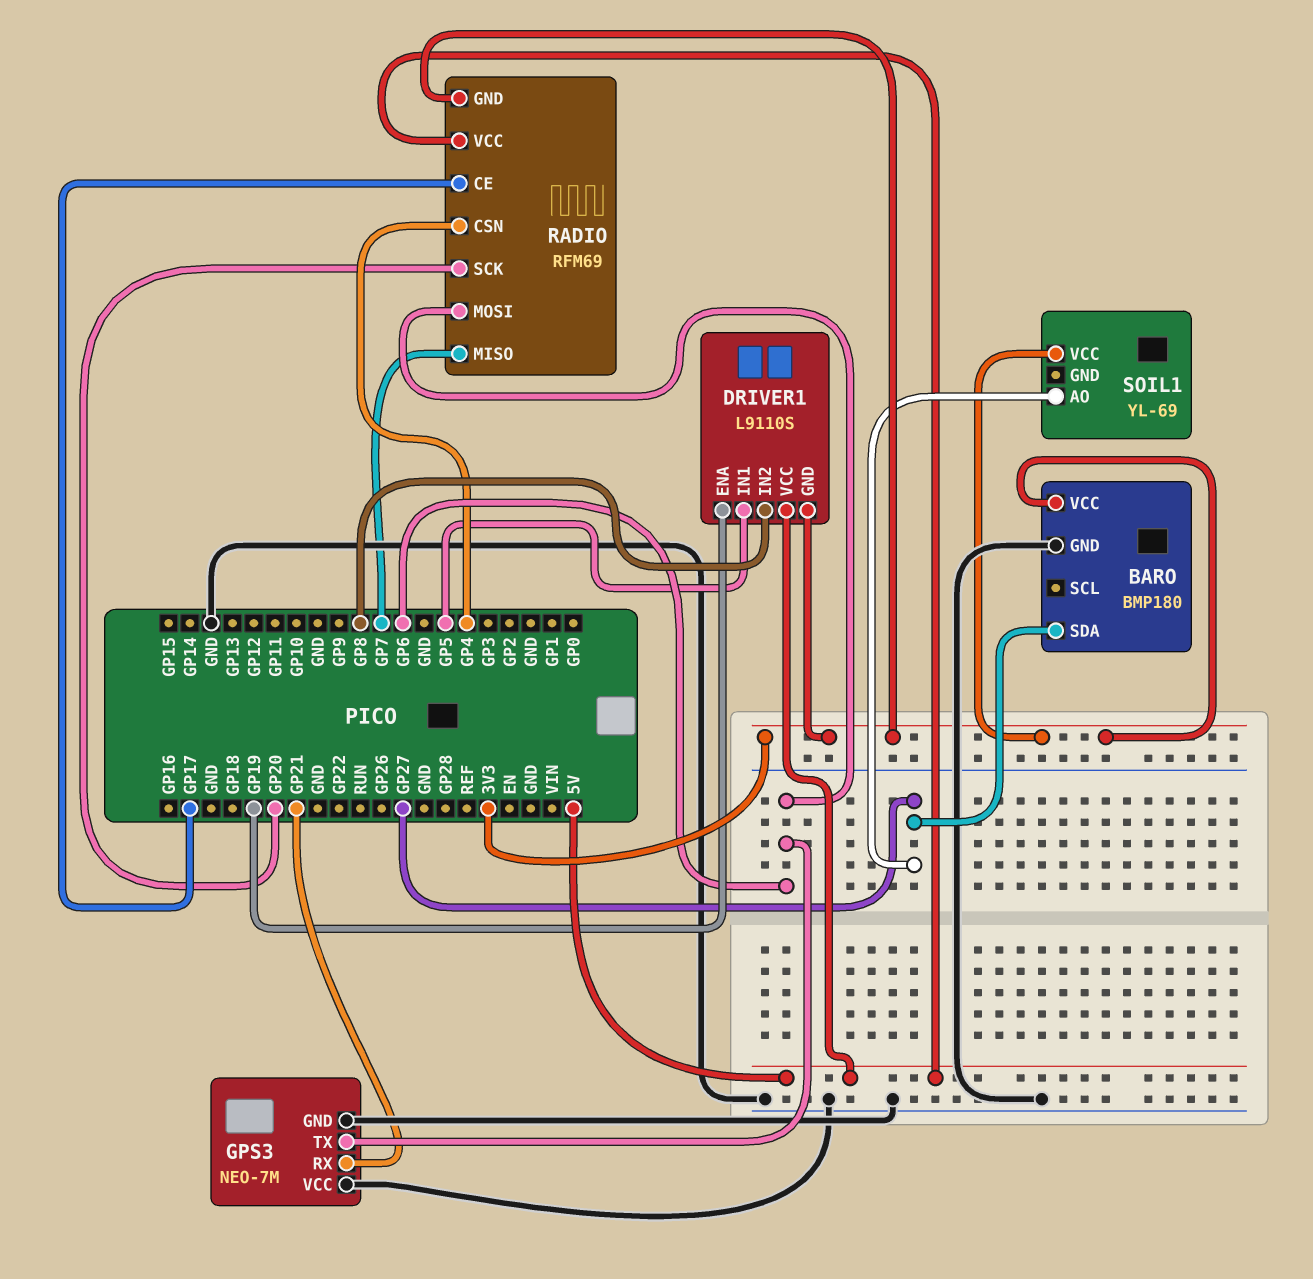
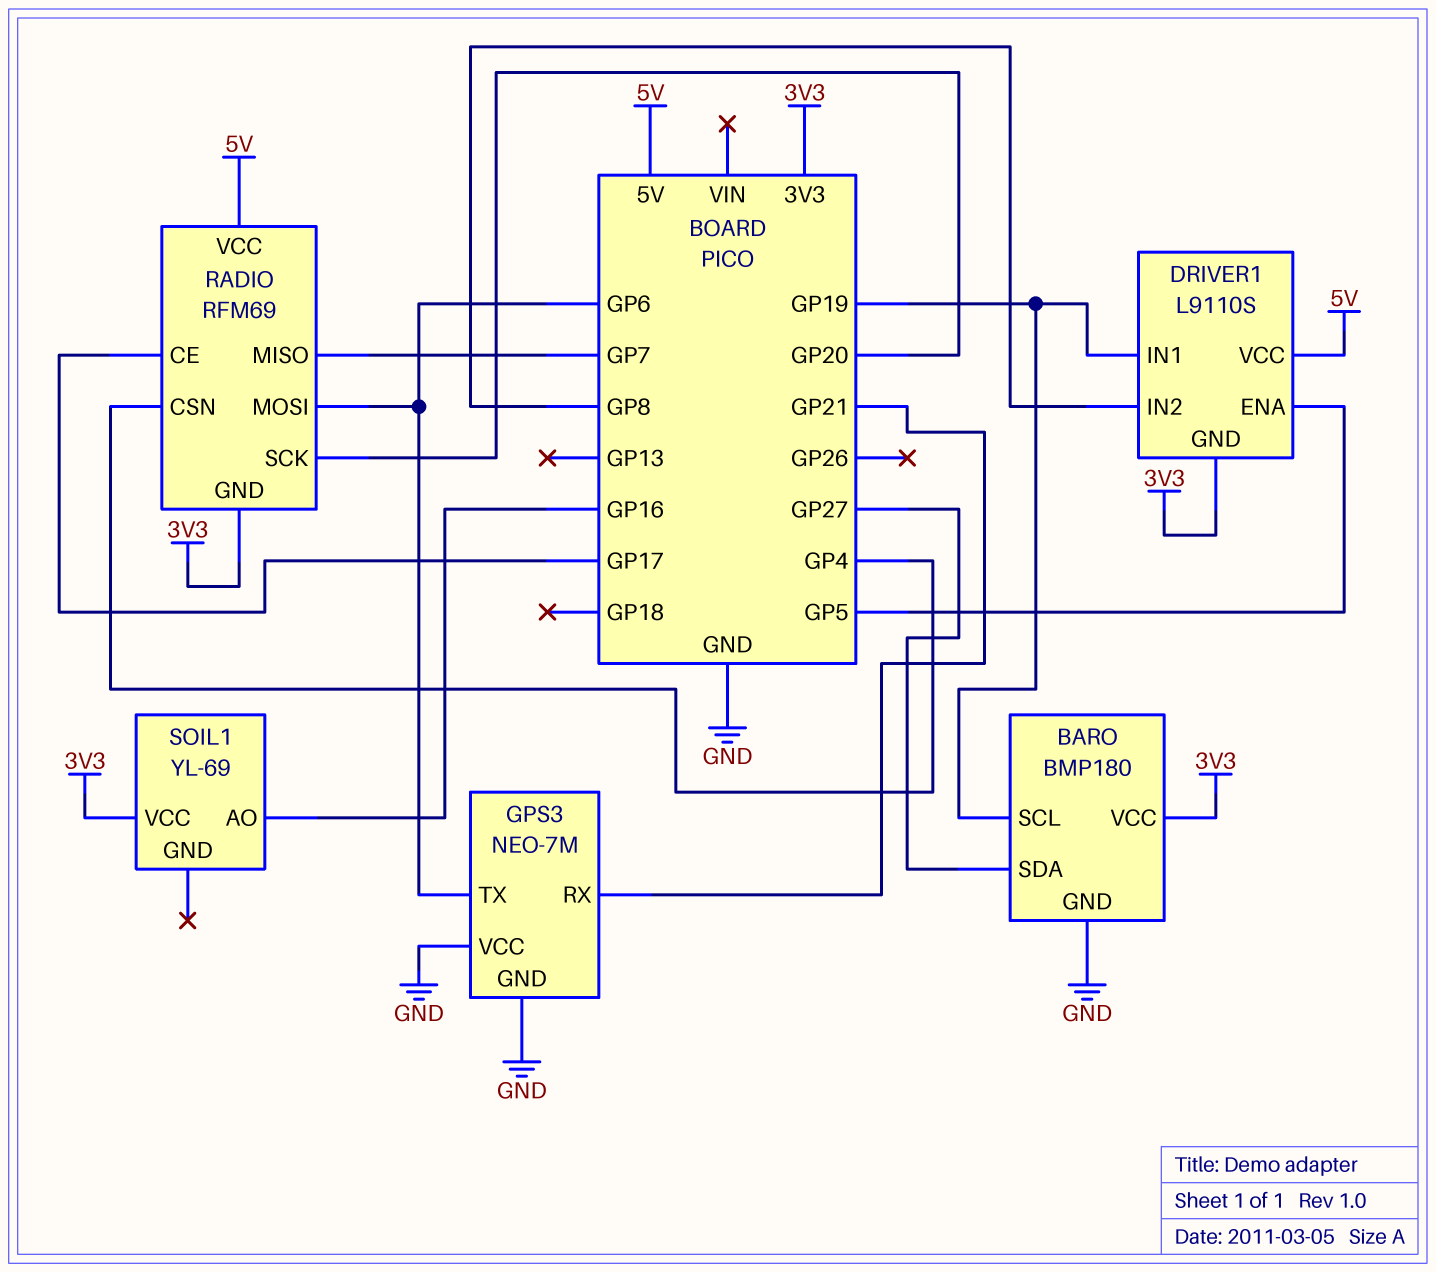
BARO pin SCL: none -> GP19
DRIVER1 pin ENA: GP19 -> GP5
DRIVER1 pin IN1: GP5 -> GP19
SOIL1 pin AO: GP27 -> GP16

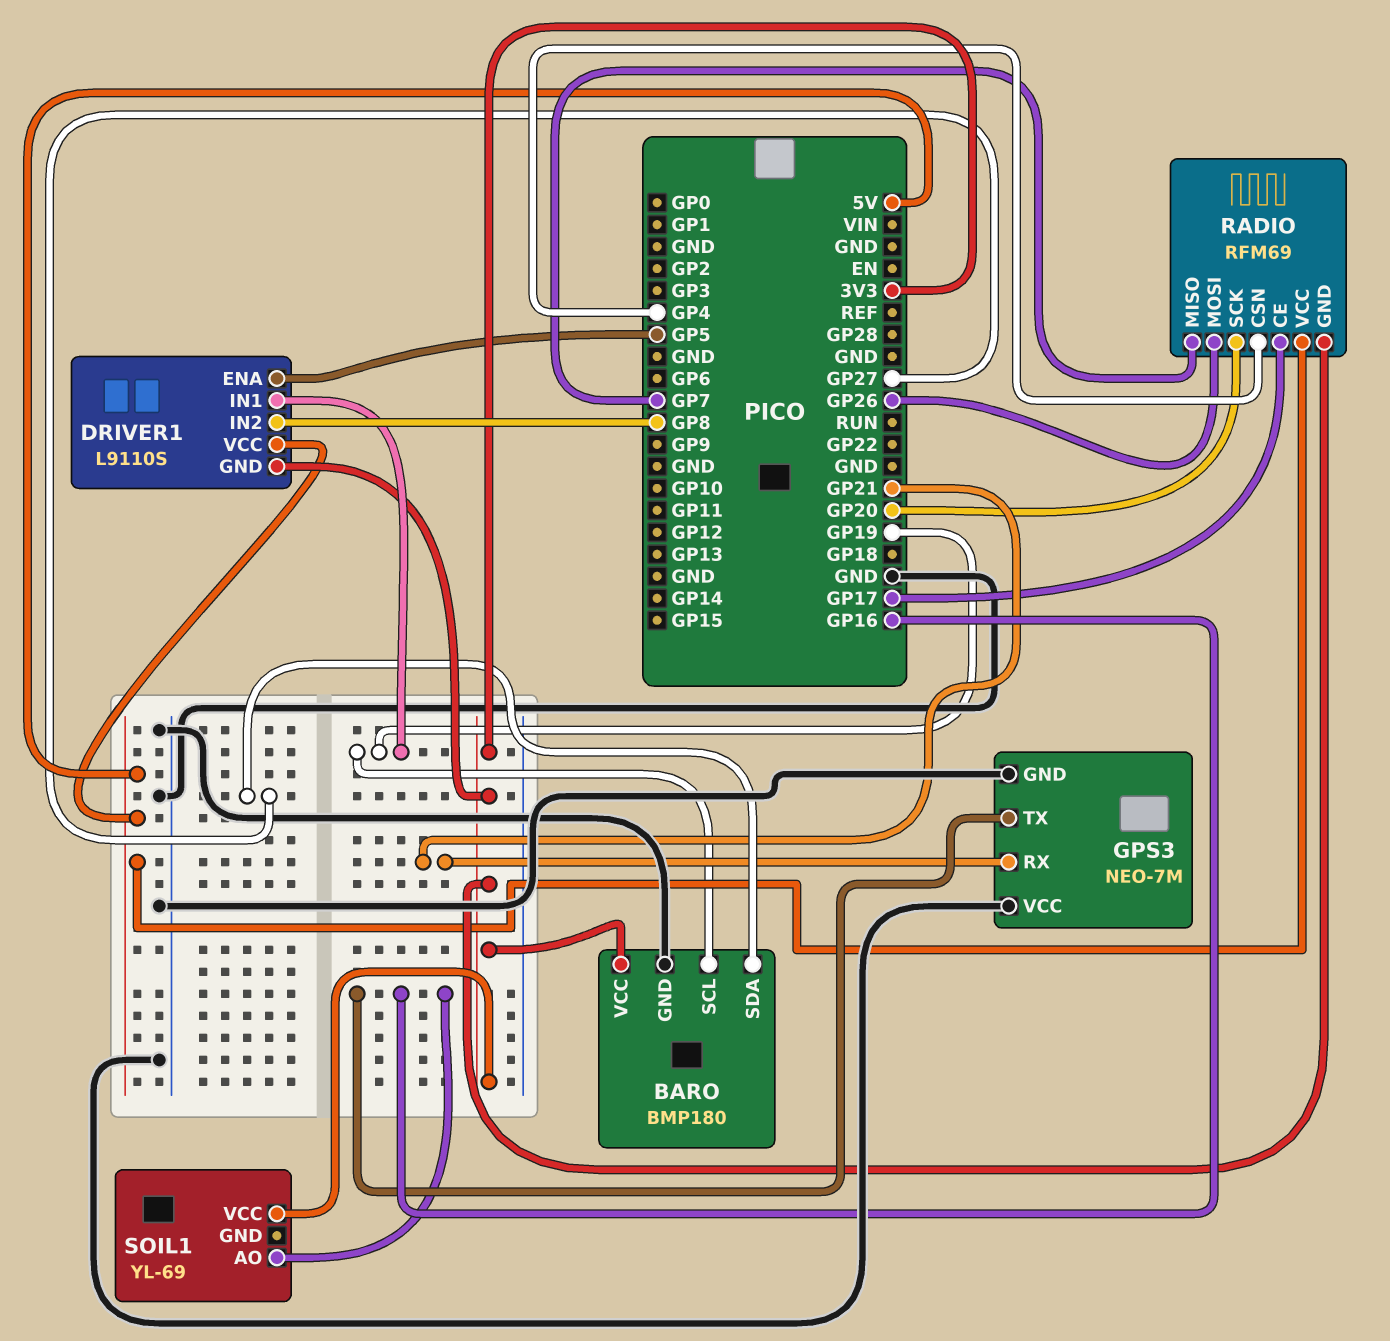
GPS3 pin TX: GP6 -> GP16
RADIO pin MOSI: GP6 -> GP26

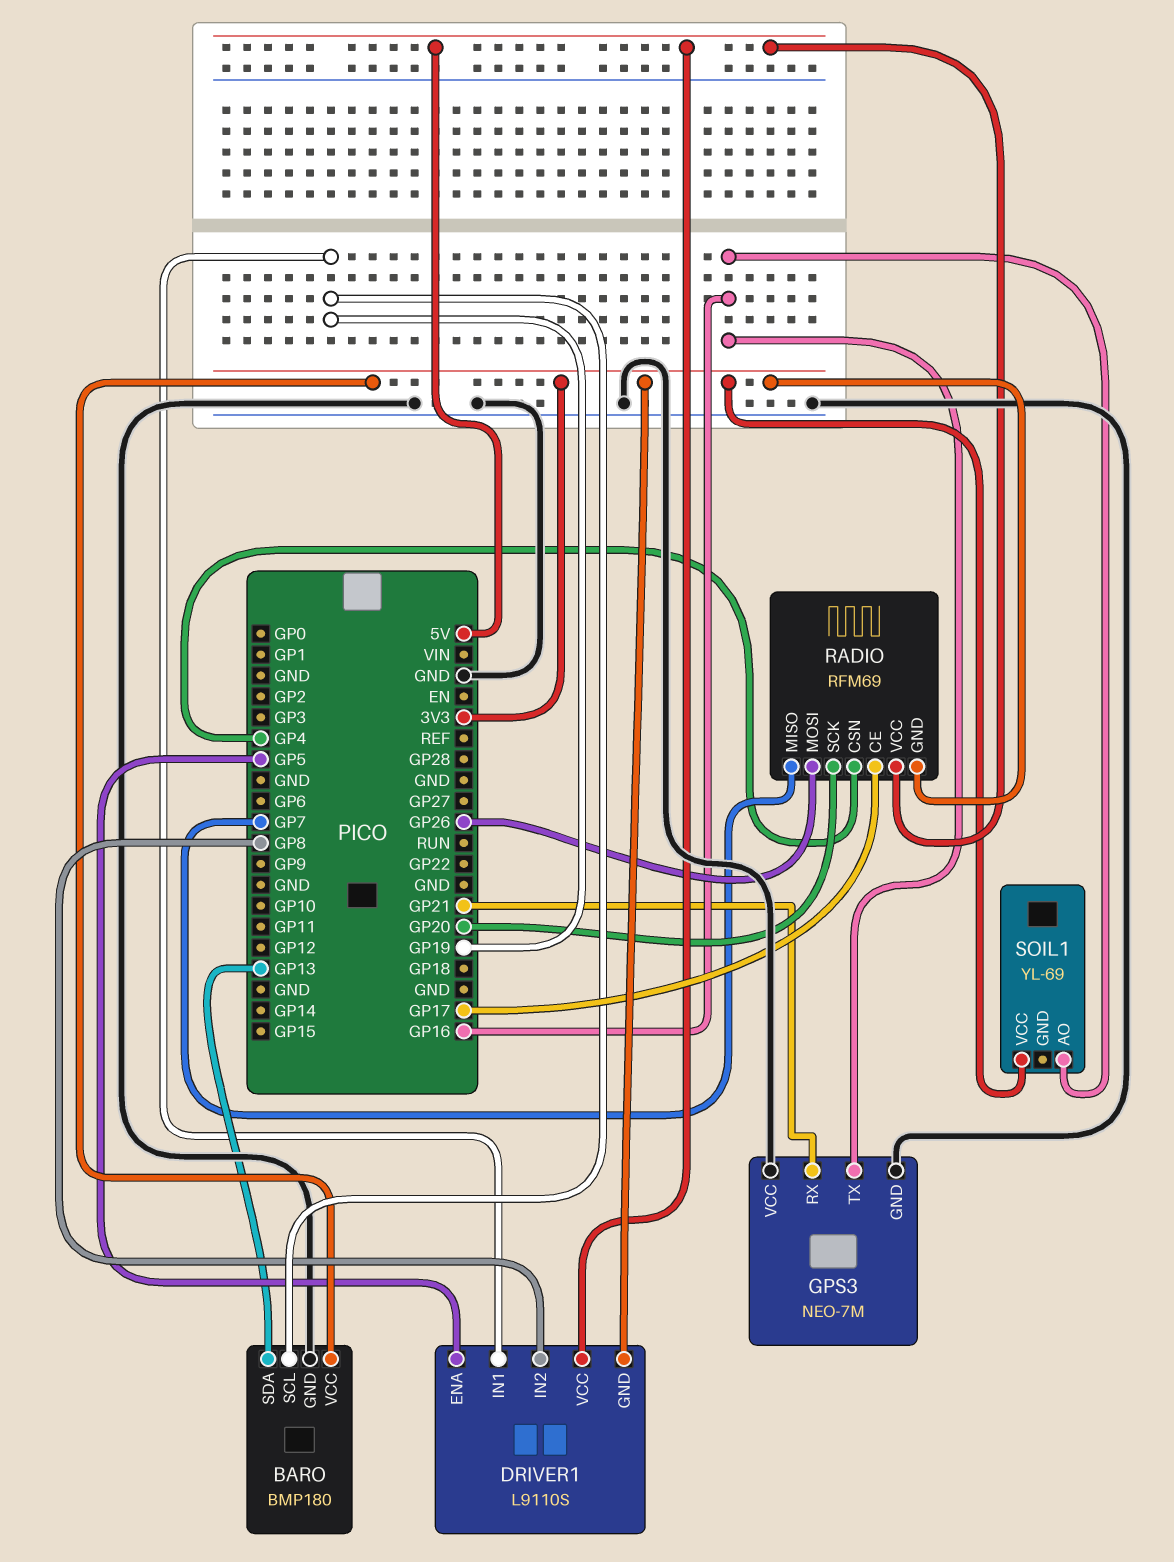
BARO pin SDA: GP27 -> GP13

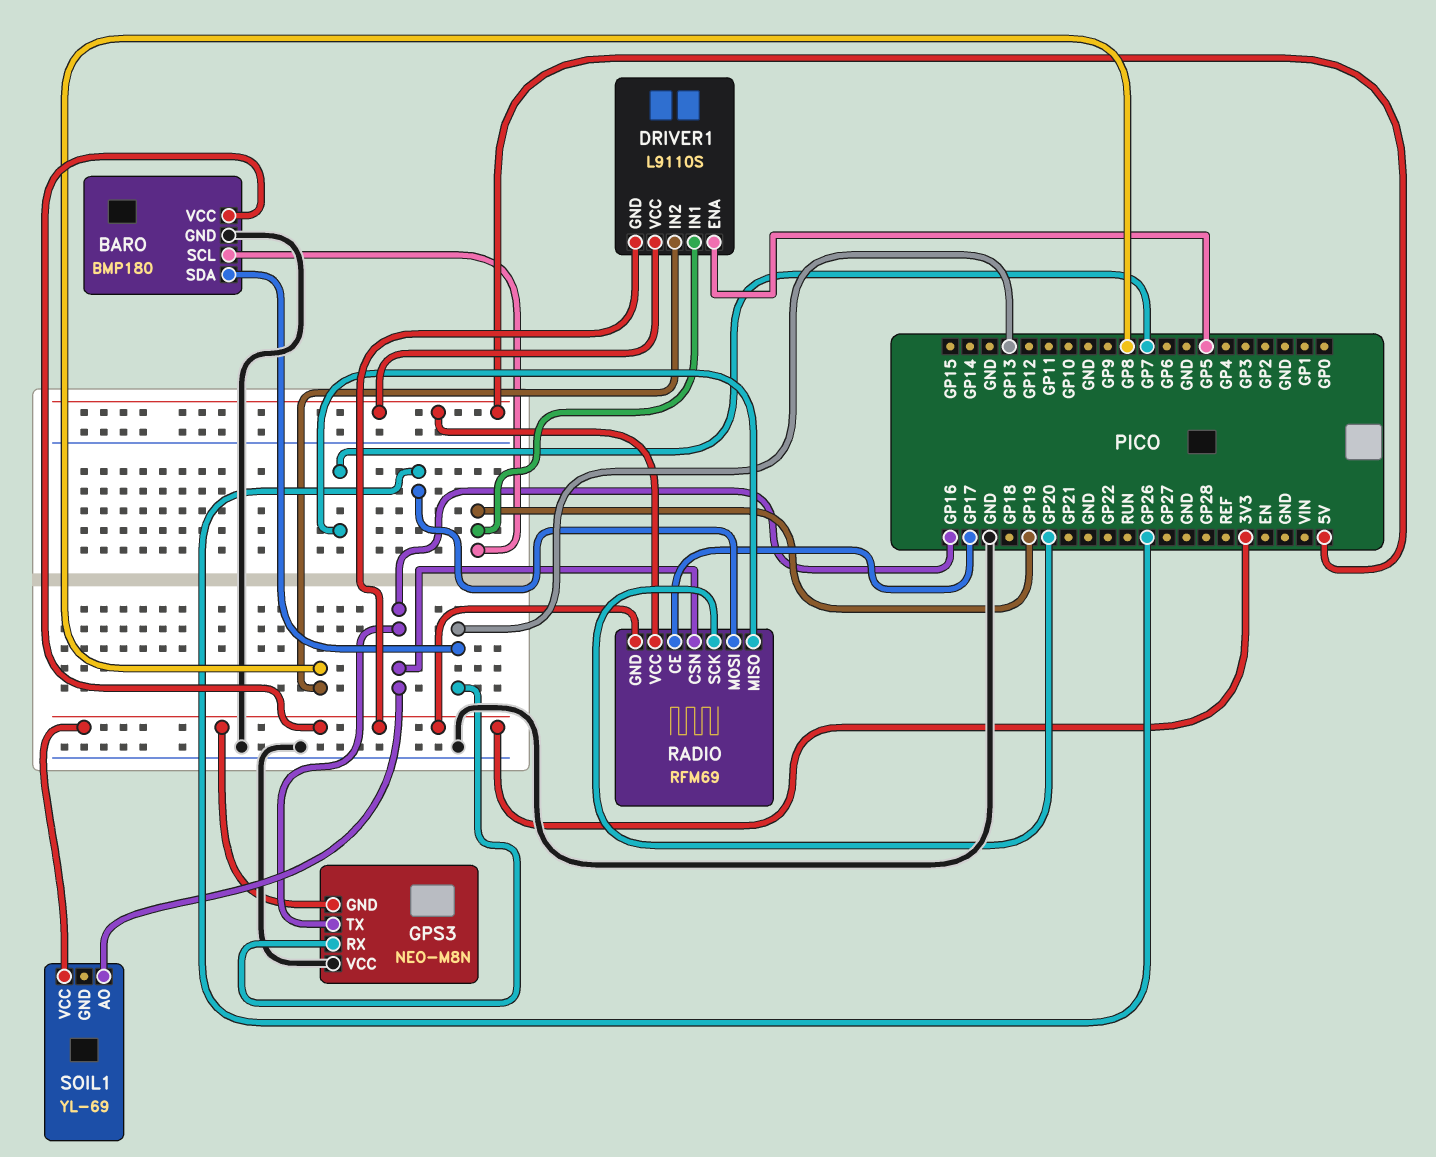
GPS3: NEO-7M -> NEO-M8N
GPS3 pin GND: GND -> 3V3
GPS3 pin RX: GP21 -> GP13
RADIO pin CSN: GP4 -> GP16

